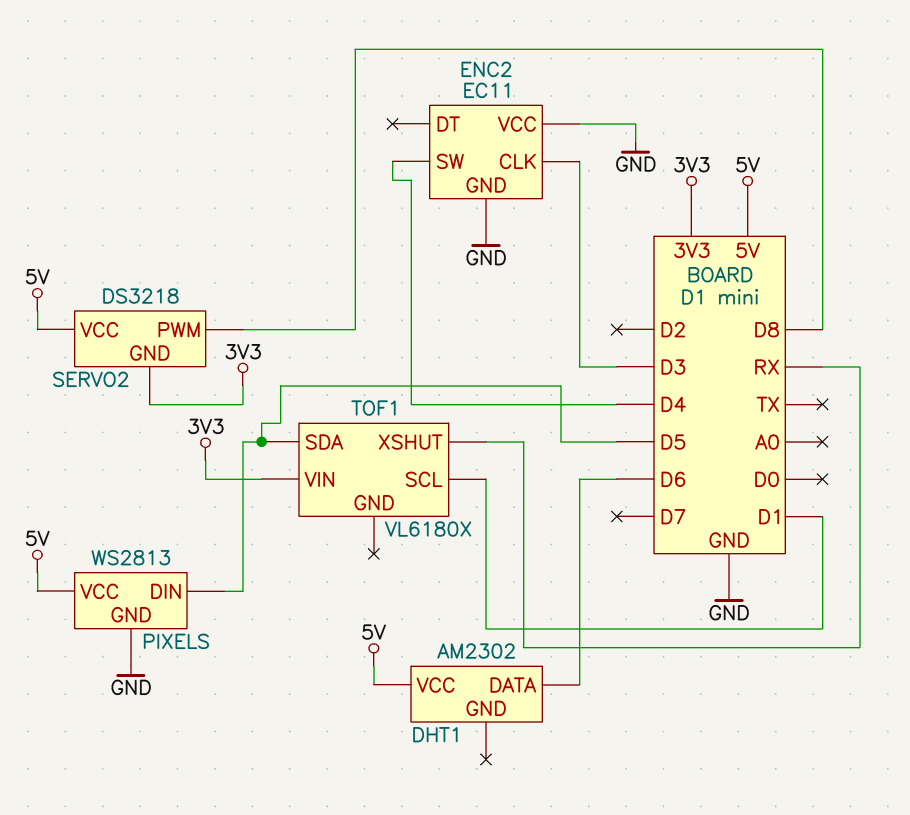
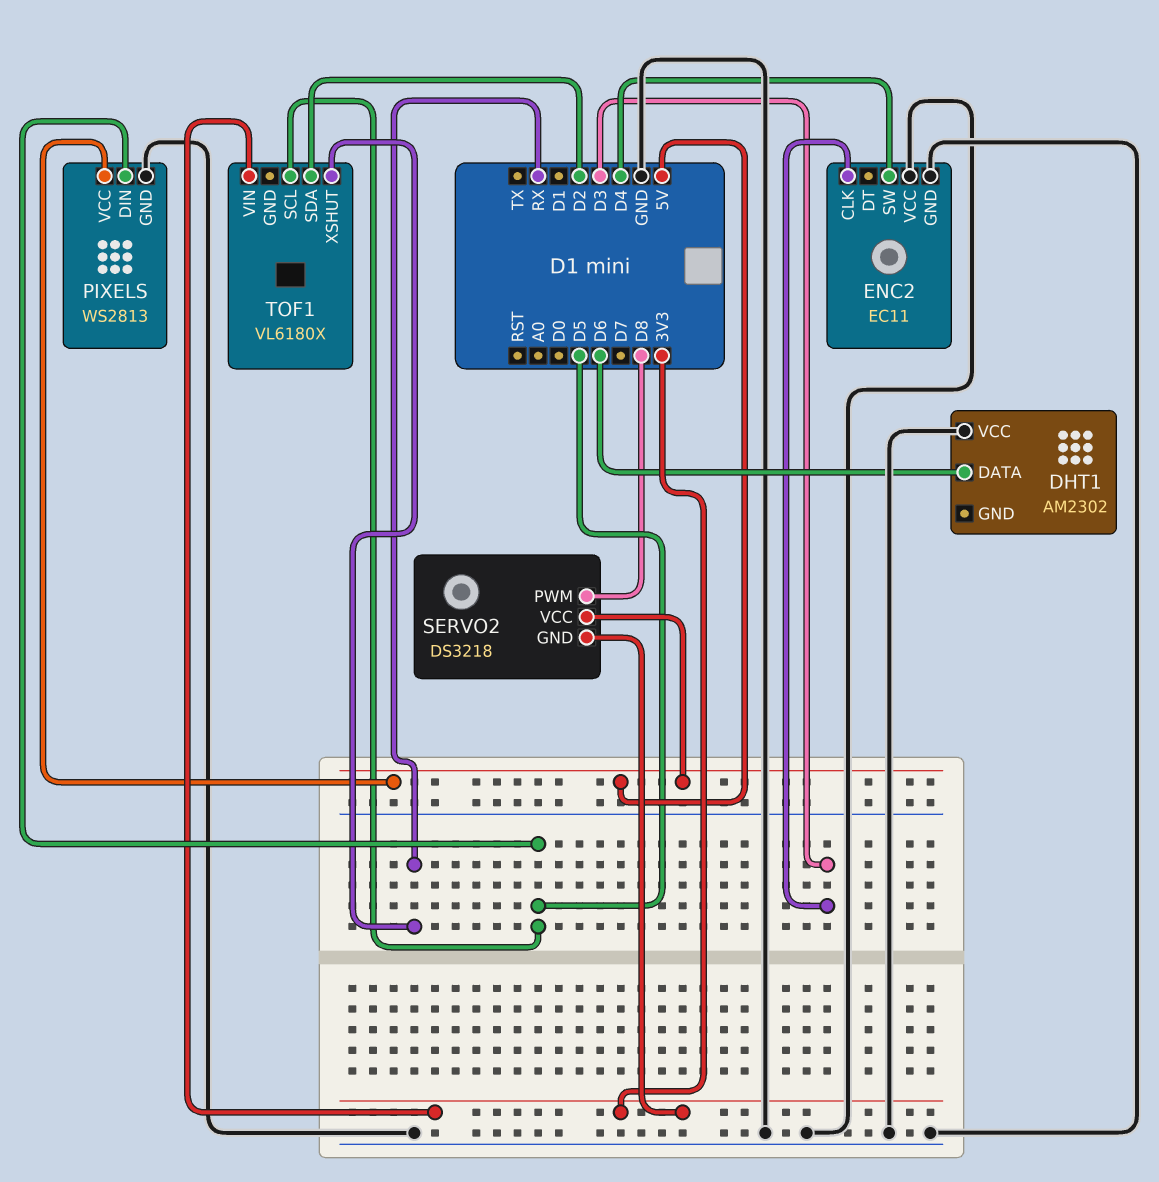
DHT1 pin VCC: 5V -> GND
TOF1 pin SCL: D1 -> D5
TOF1 pin SDA: D5 -> D2

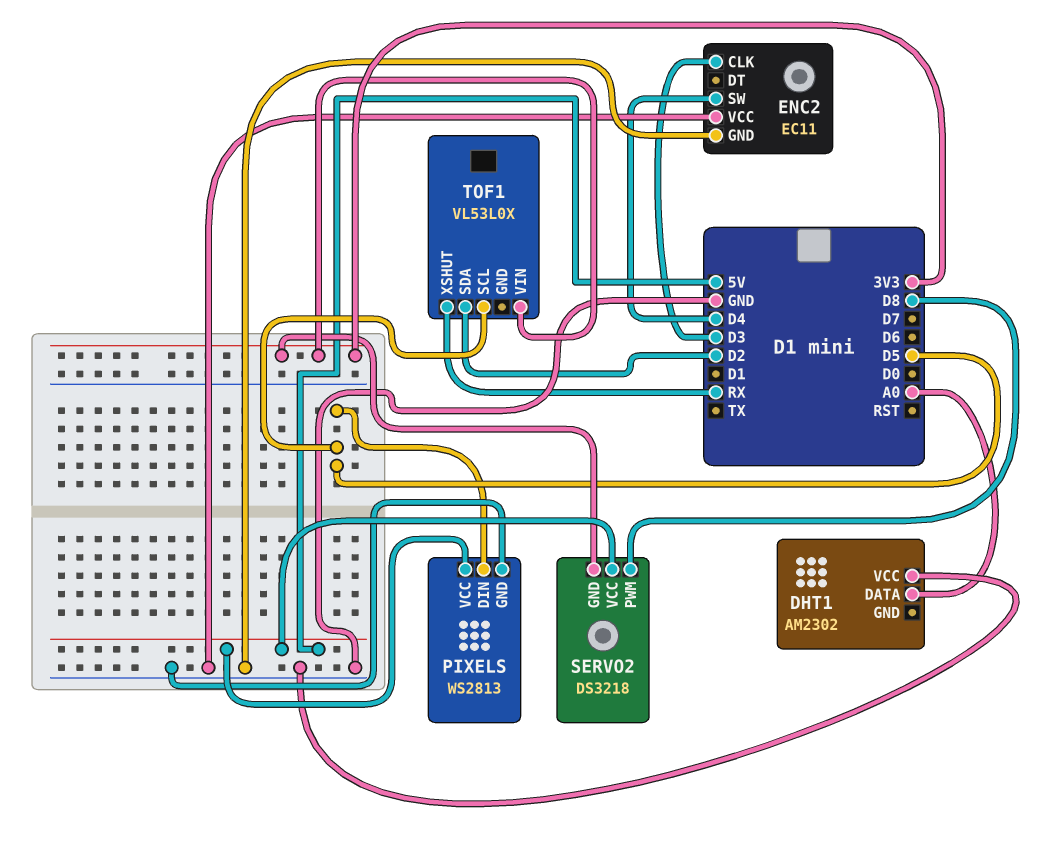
DHT1 pin DATA: D6 -> A0
TOF1: VL6180X -> VL53L0X

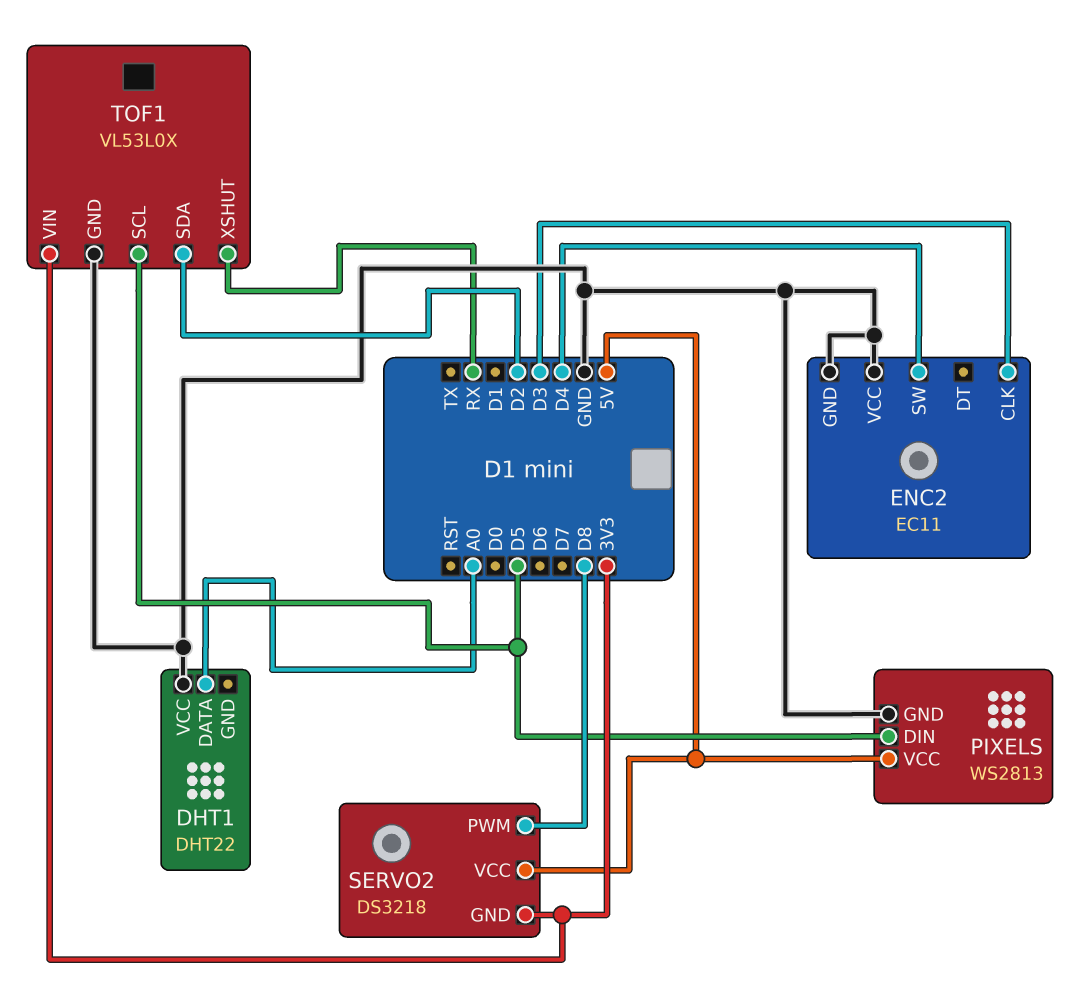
DHT1: AM2302 -> DHT22
TOF1 pin GND: none -> GND

